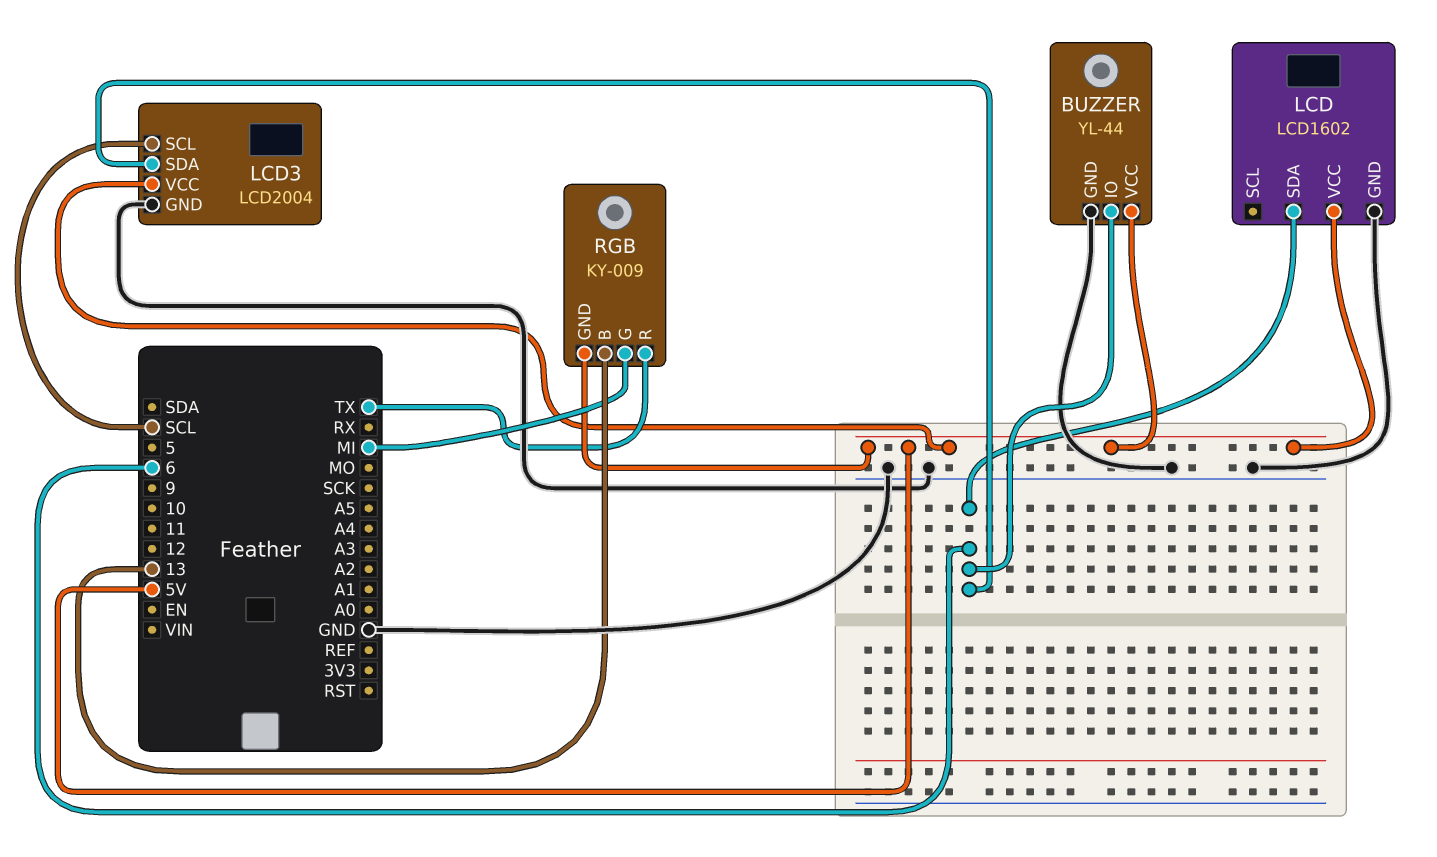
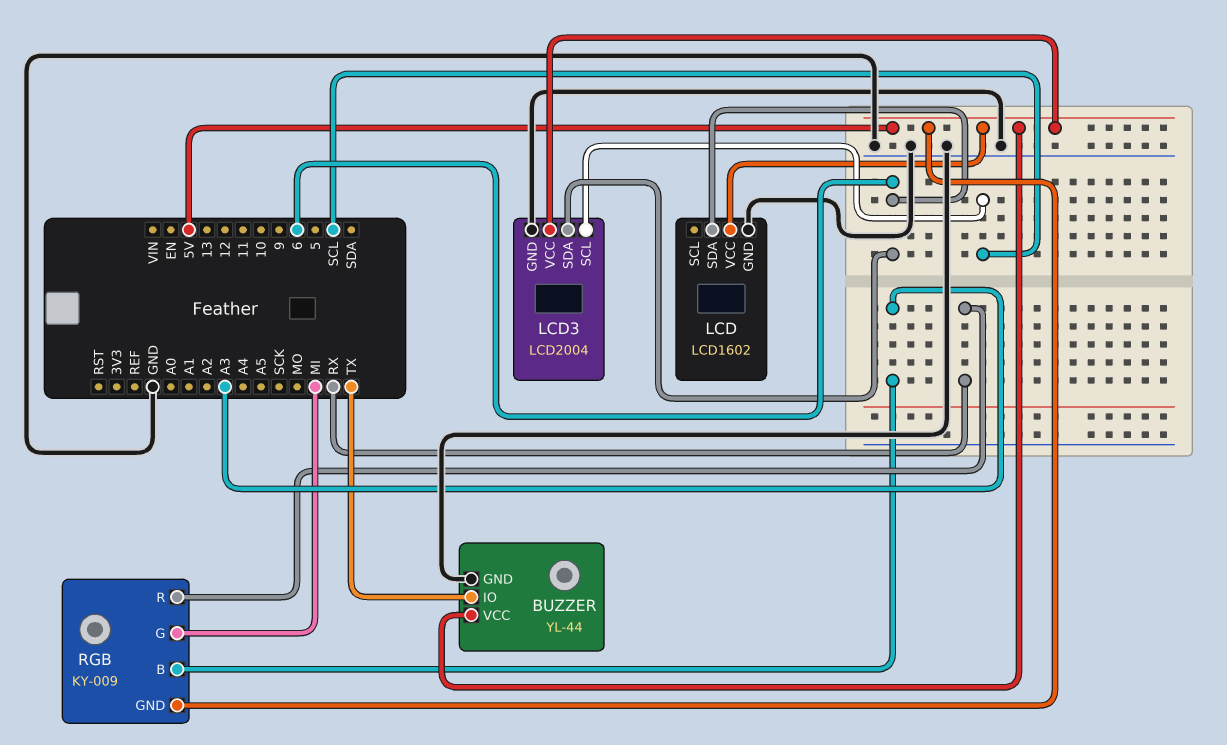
BUZZER pin IO: 6 -> TX
RGB pin B: 13 -> A3
RGB pin R: TX -> RX

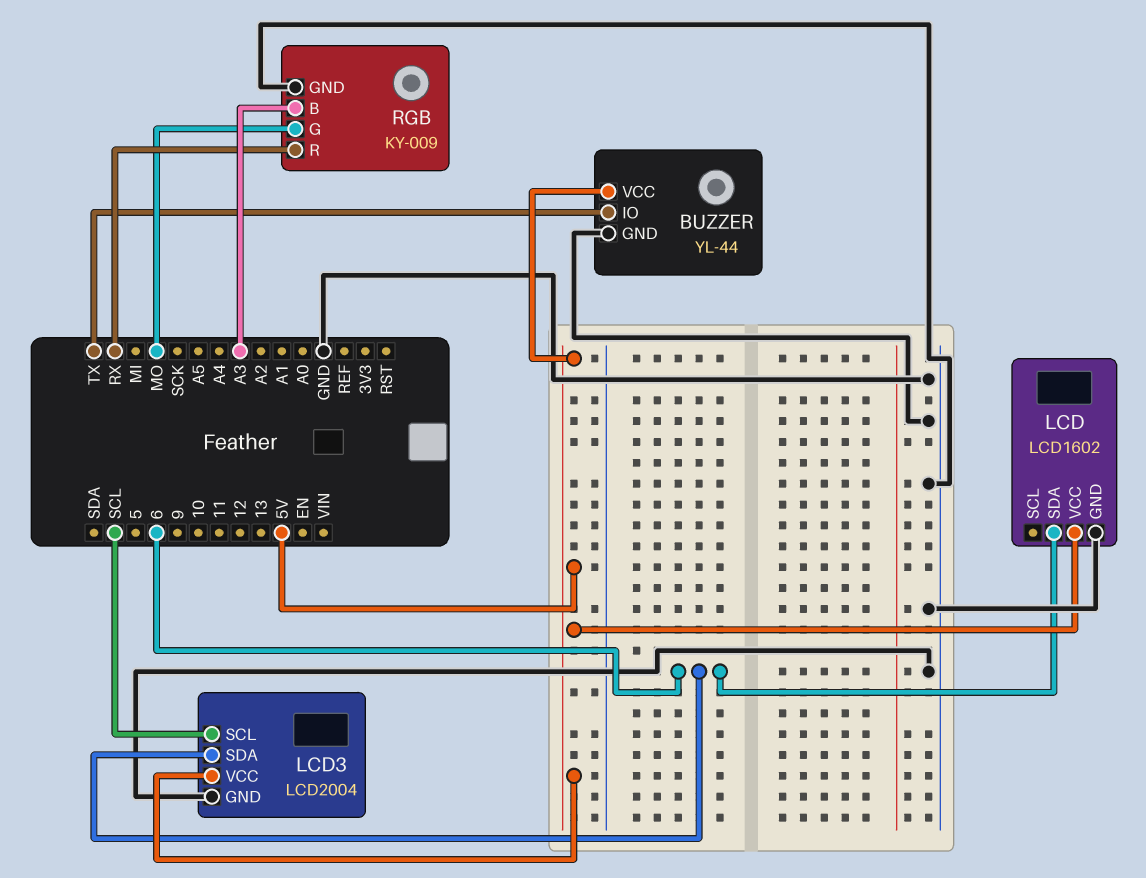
RGB pin G: MI -> MO
RGB pin GND: 5V -> GND

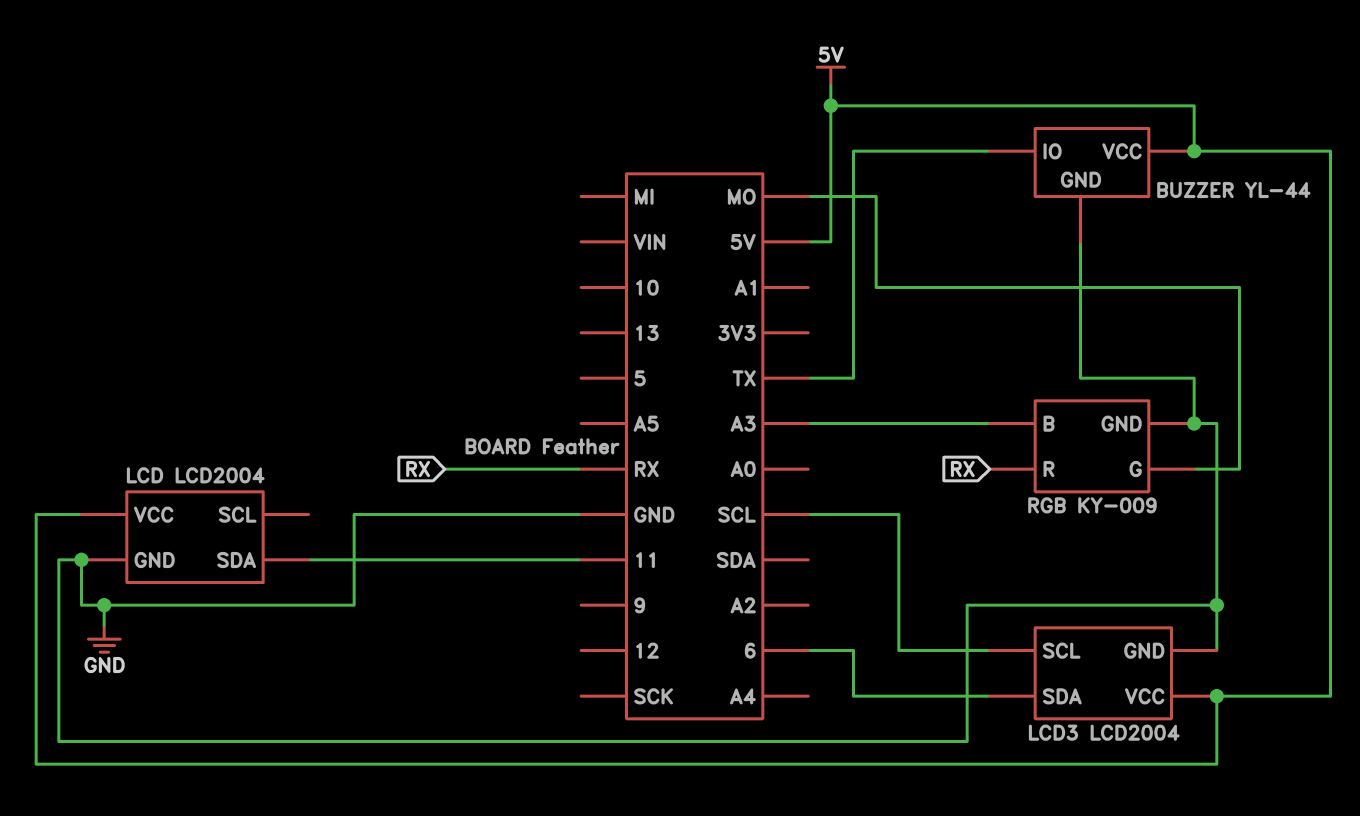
LCD: LCD1602 -> LCD2004
LCD pin SDA: 6 -> 11

